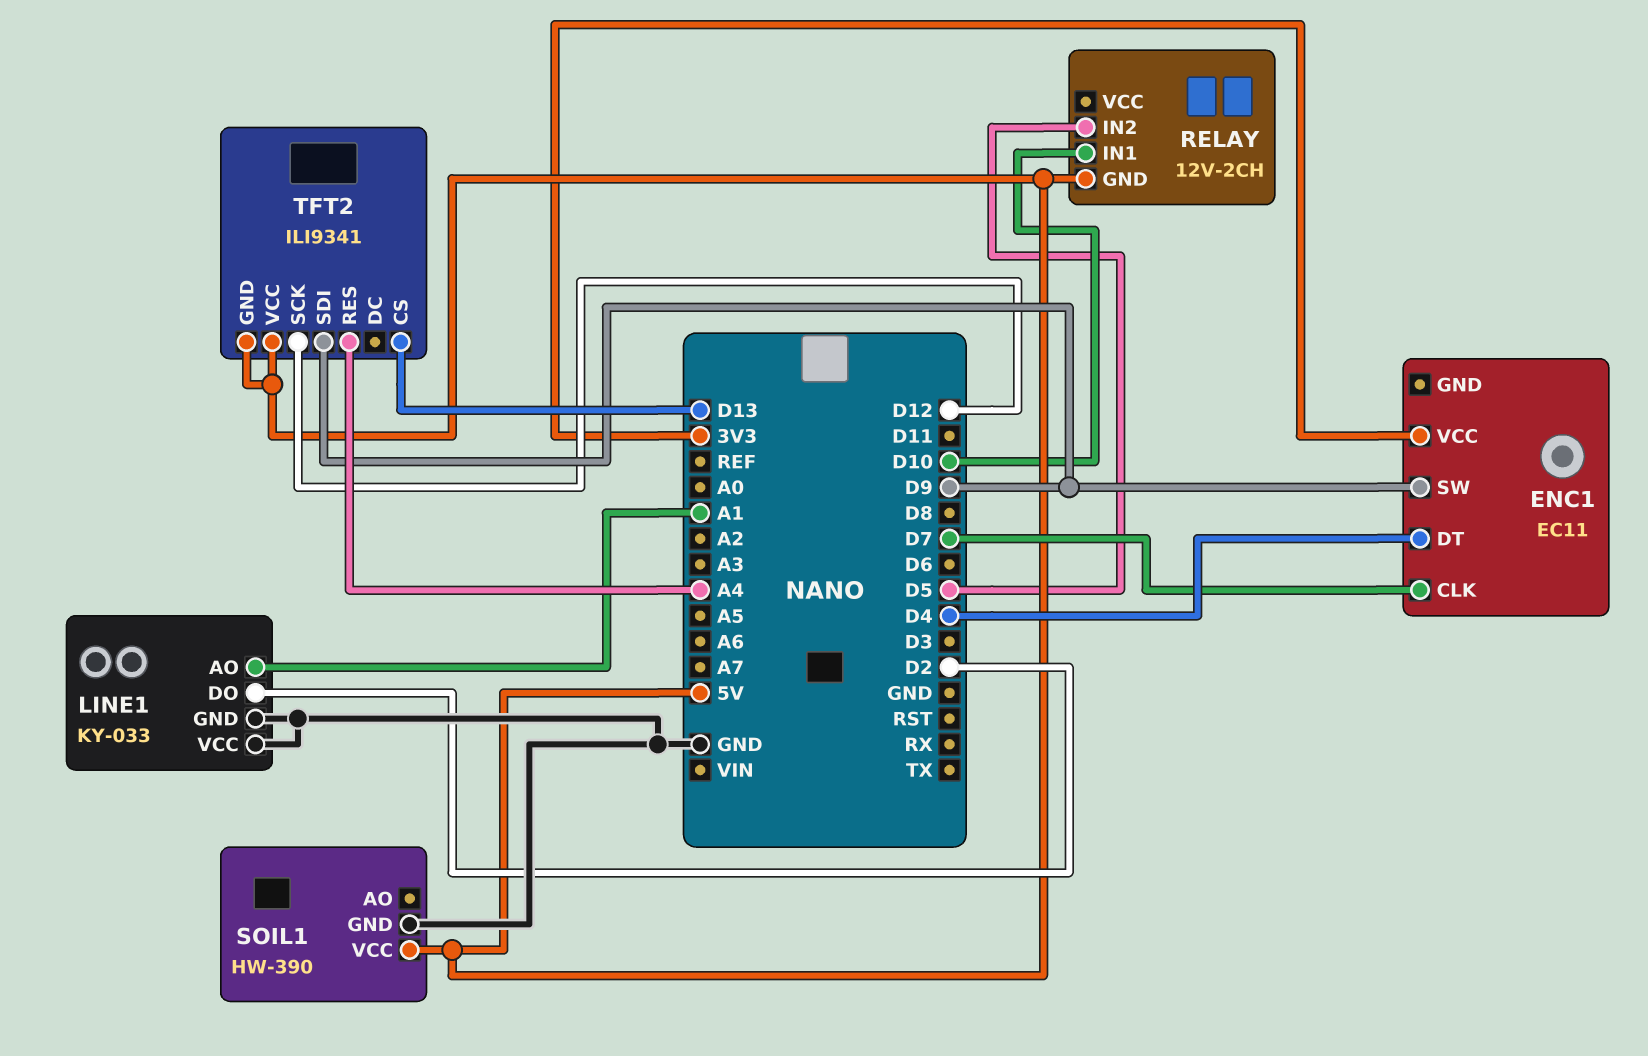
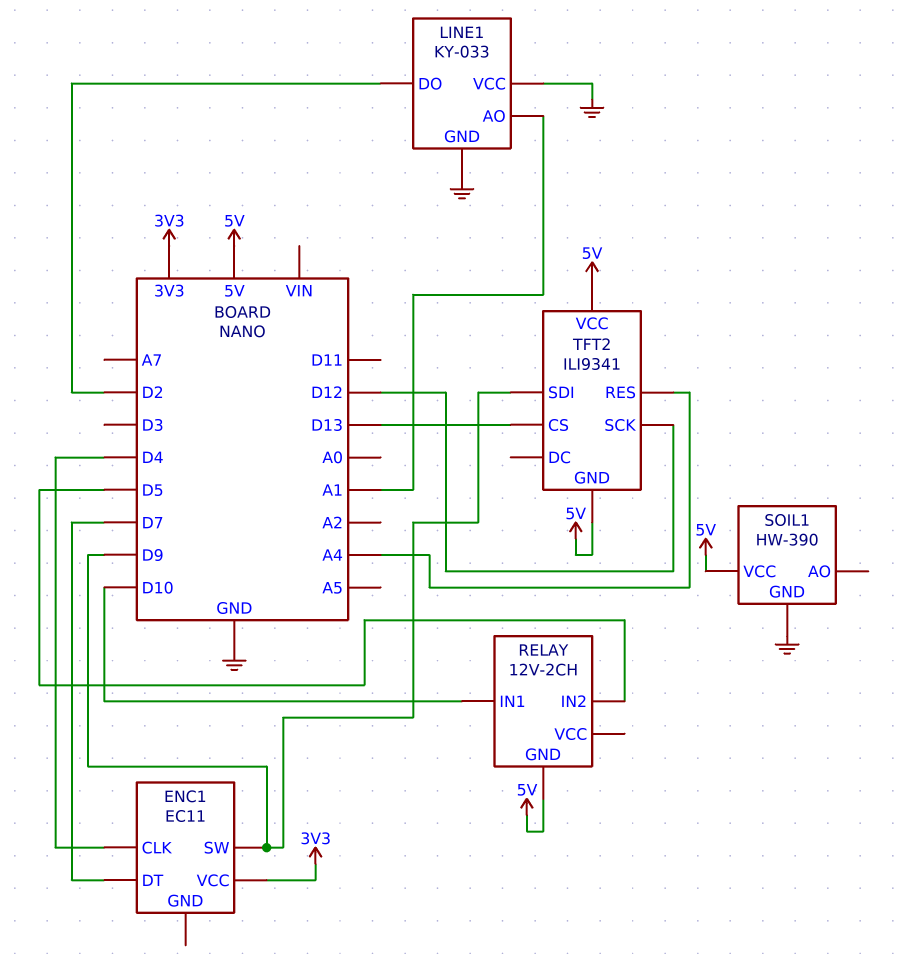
ENC1 pin CLK: D7 -> D4
ENC1 pin DT: D4 -> D7

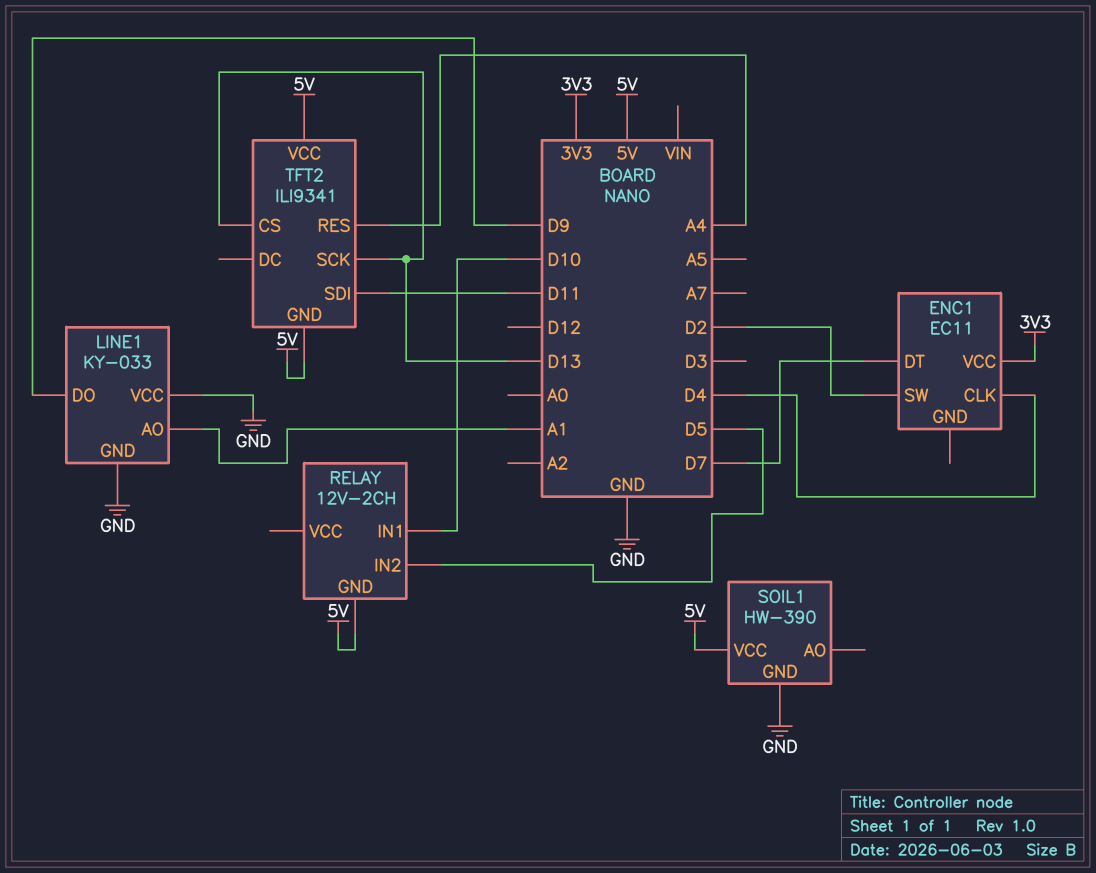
ENC1 pin SW: D9 -> D2
LINE1 pin DO: D2 -> D9
TFT2 pin SCK: D12 -> D13
TFT2 pin SDI: D9 -> D11

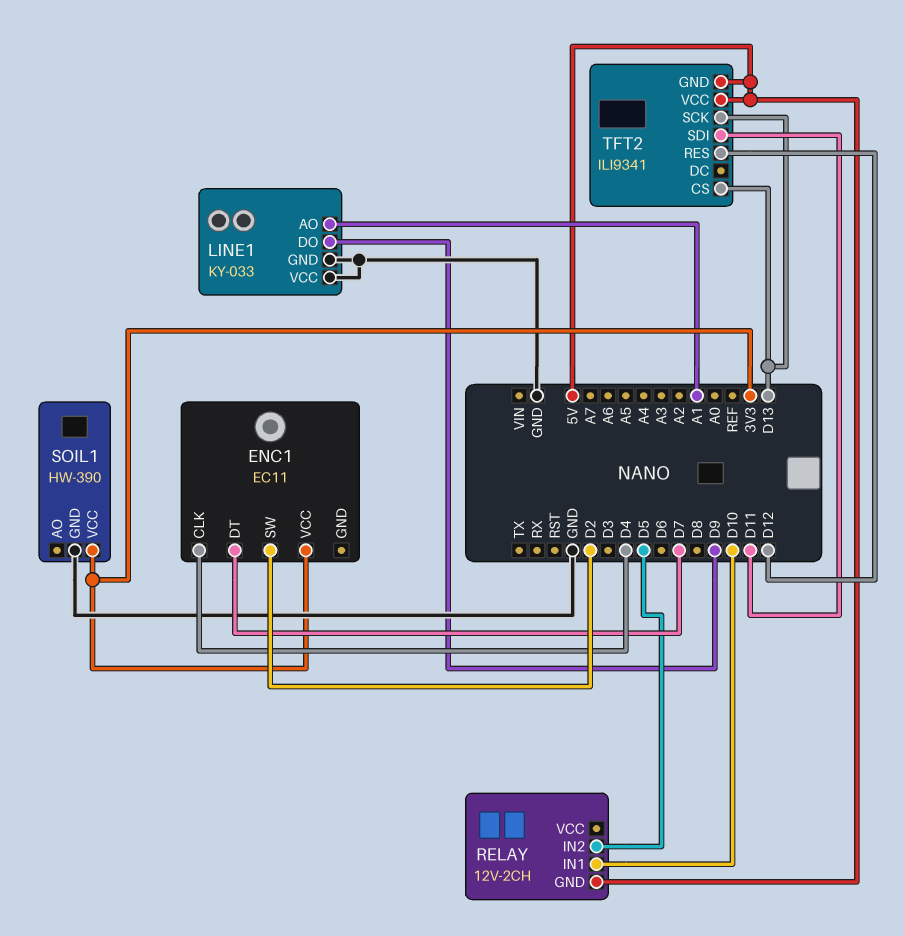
SOIL1 pin VCC: 5V -> 3V3
TFT2 pin RES: A4 -> D12

